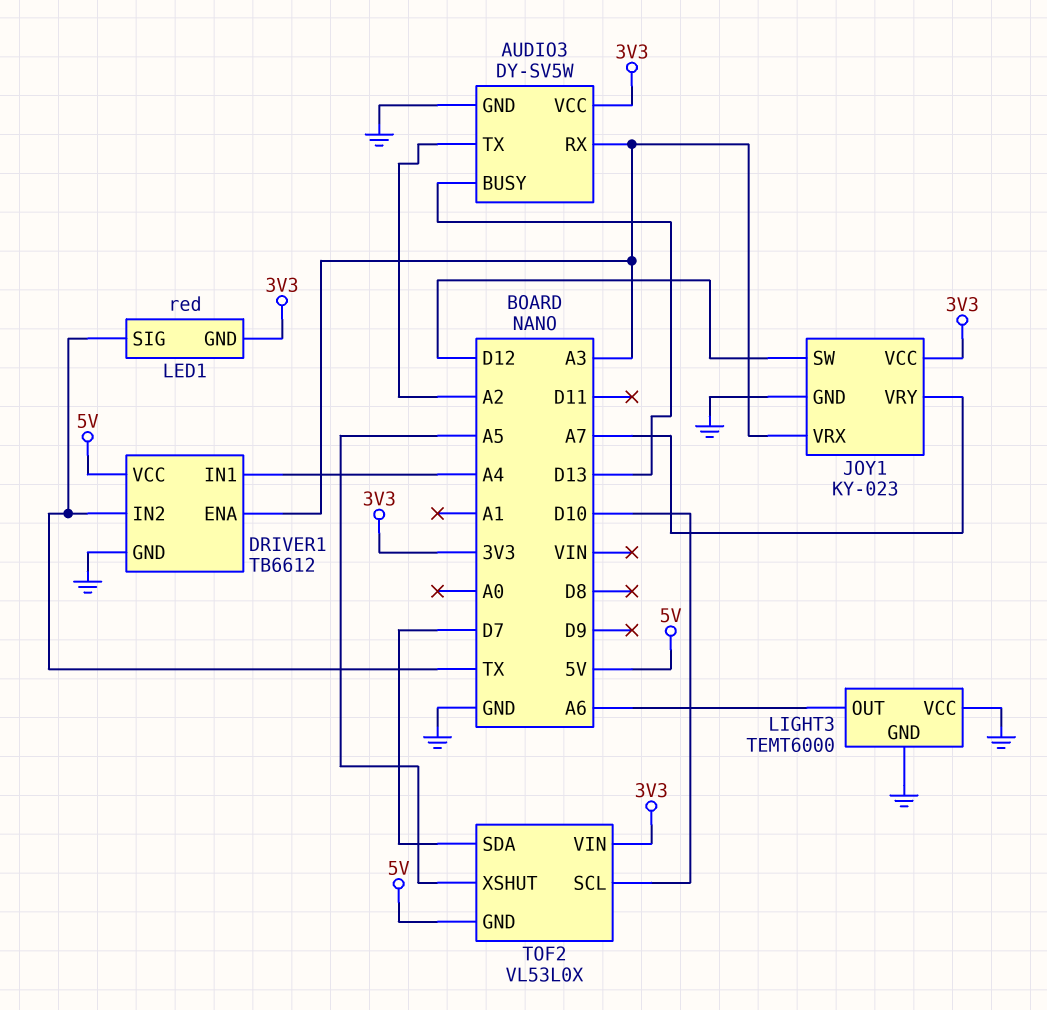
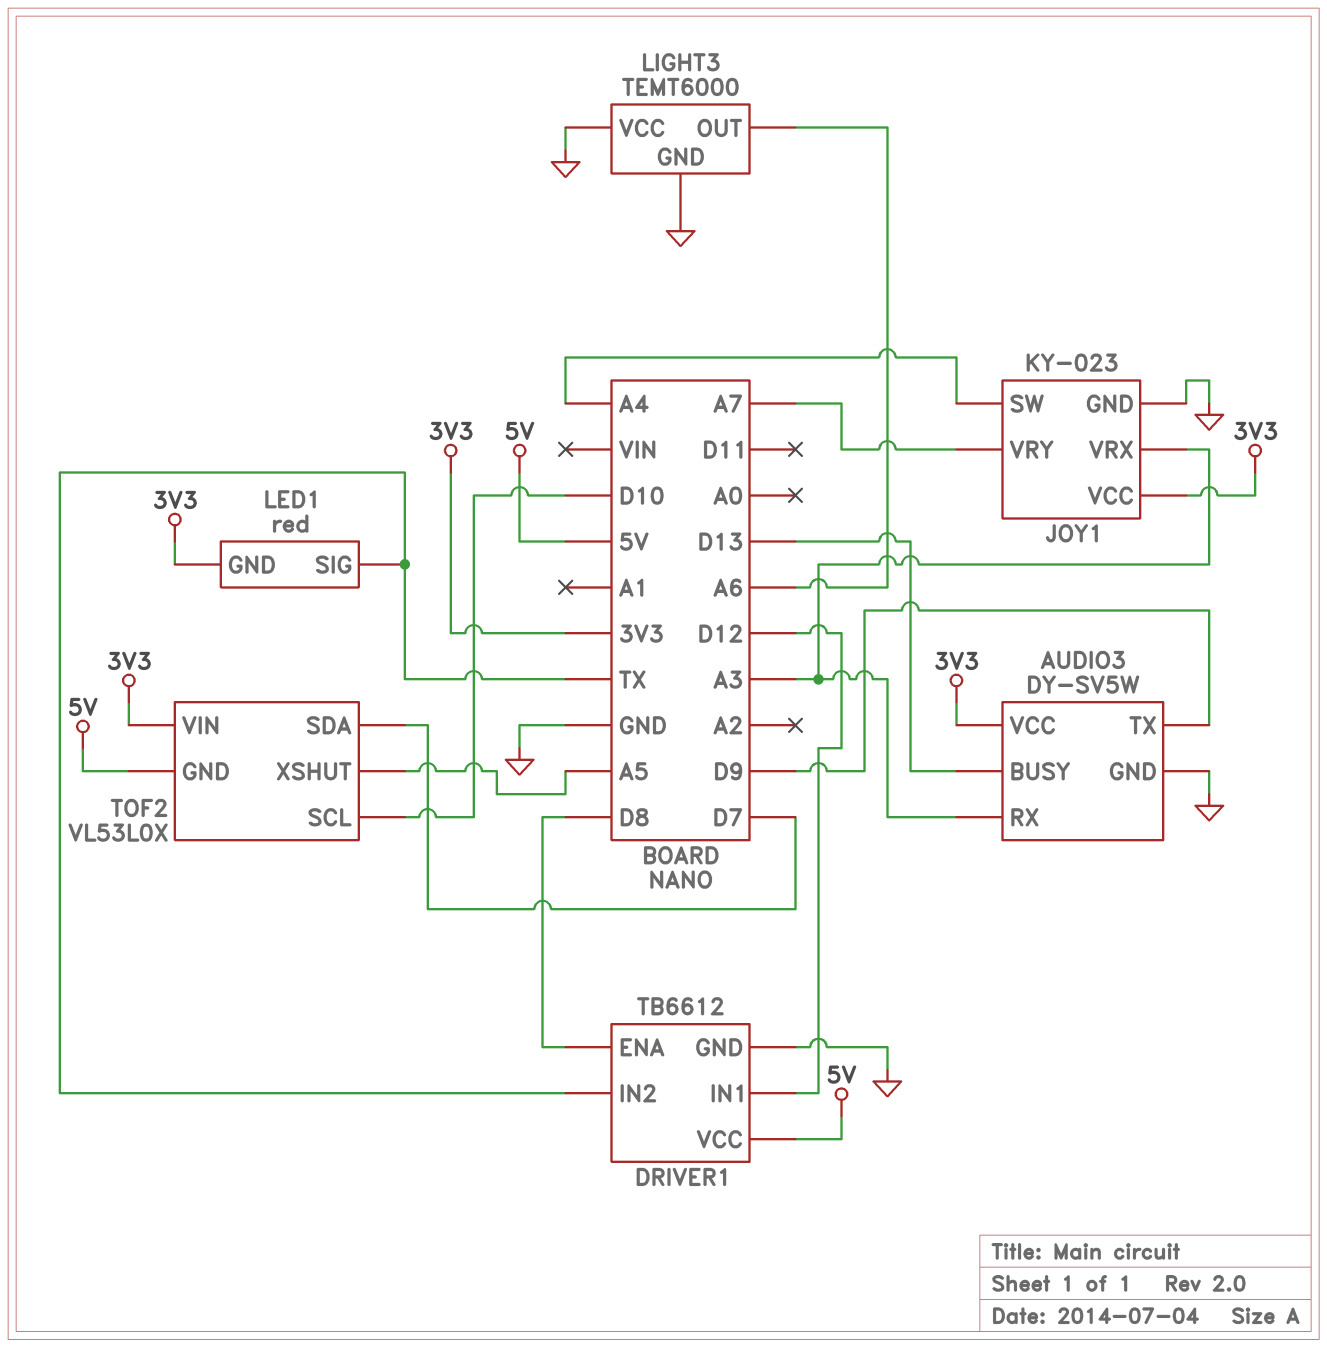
AUDIO3 pin TX: A2 -> D9
DRIVER1 pin ENA: A3 -> D8
DRIVER1 pin IN1: A4 -> D12
JOY1 pin SW: D12 -> A4

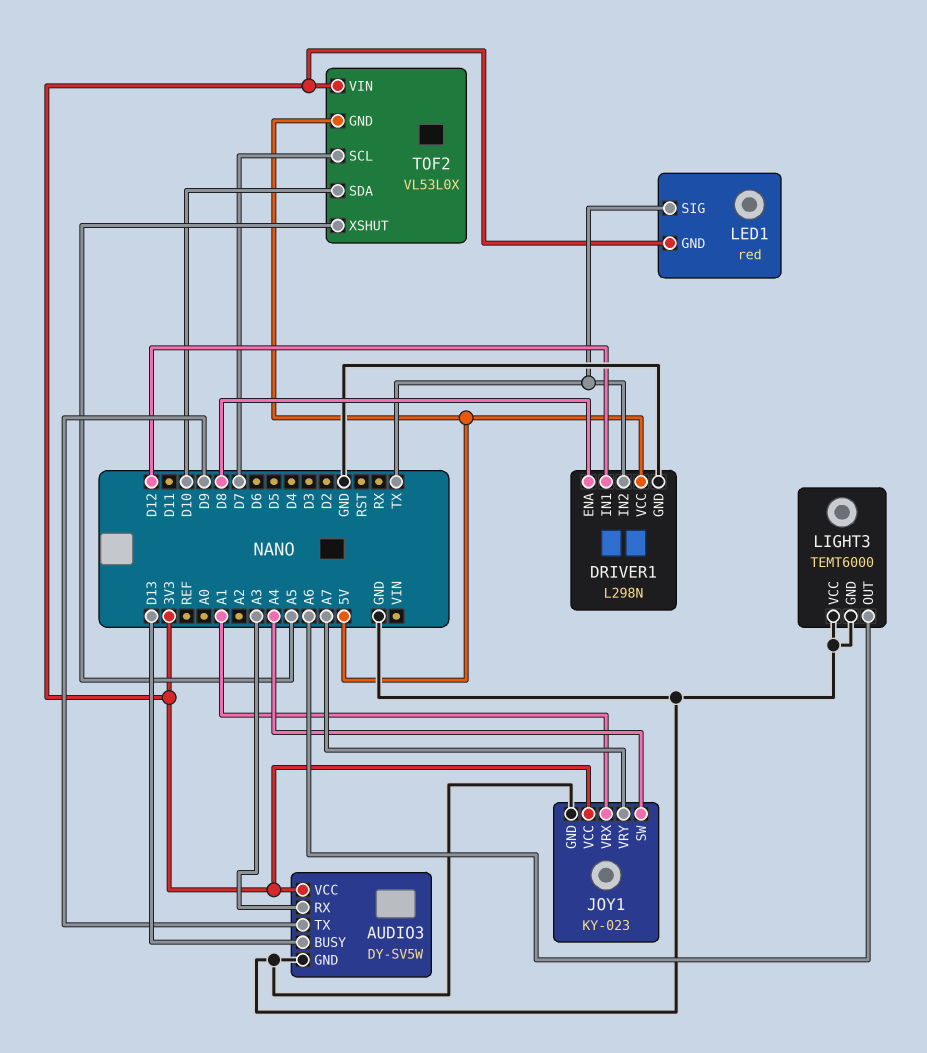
DRIVER1: TB6612 -> L298N
JOY1 pin VRX: A3 -> A1
TOF2 pin SCL: D10 -> D7
TOF2 pin SDA: D7 -> D10

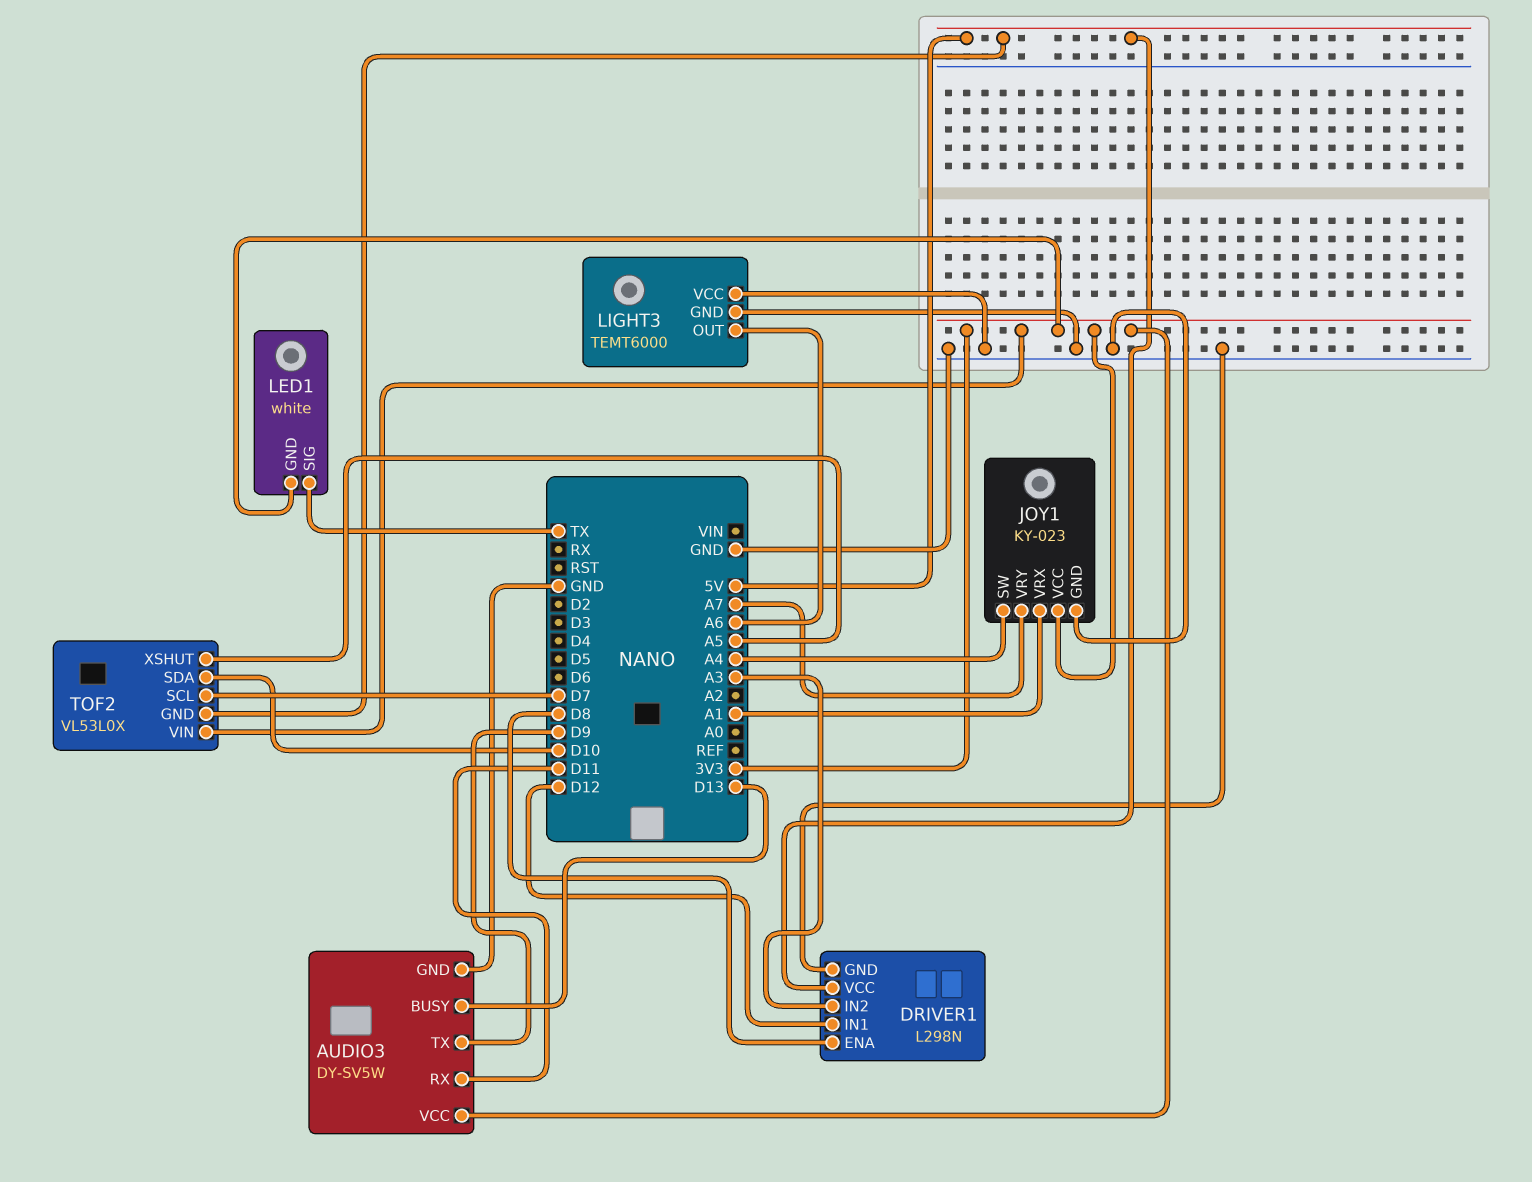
AUDIO3 pin RX: A3 -> D11
DRIVER1 pin IN2: TX -> A3
LED1: red -> white

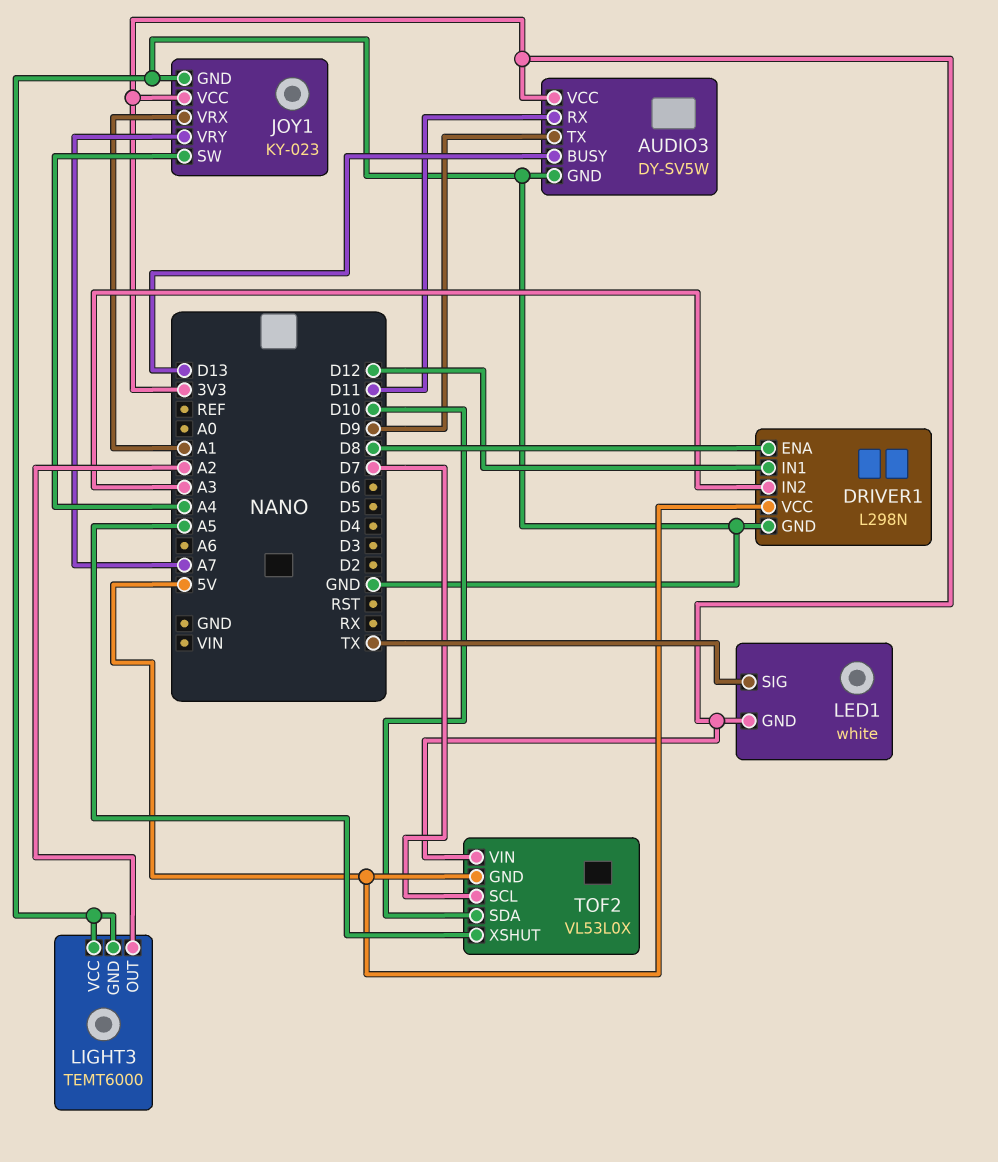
LIGHT3 pin OUT: A6 -> A2

